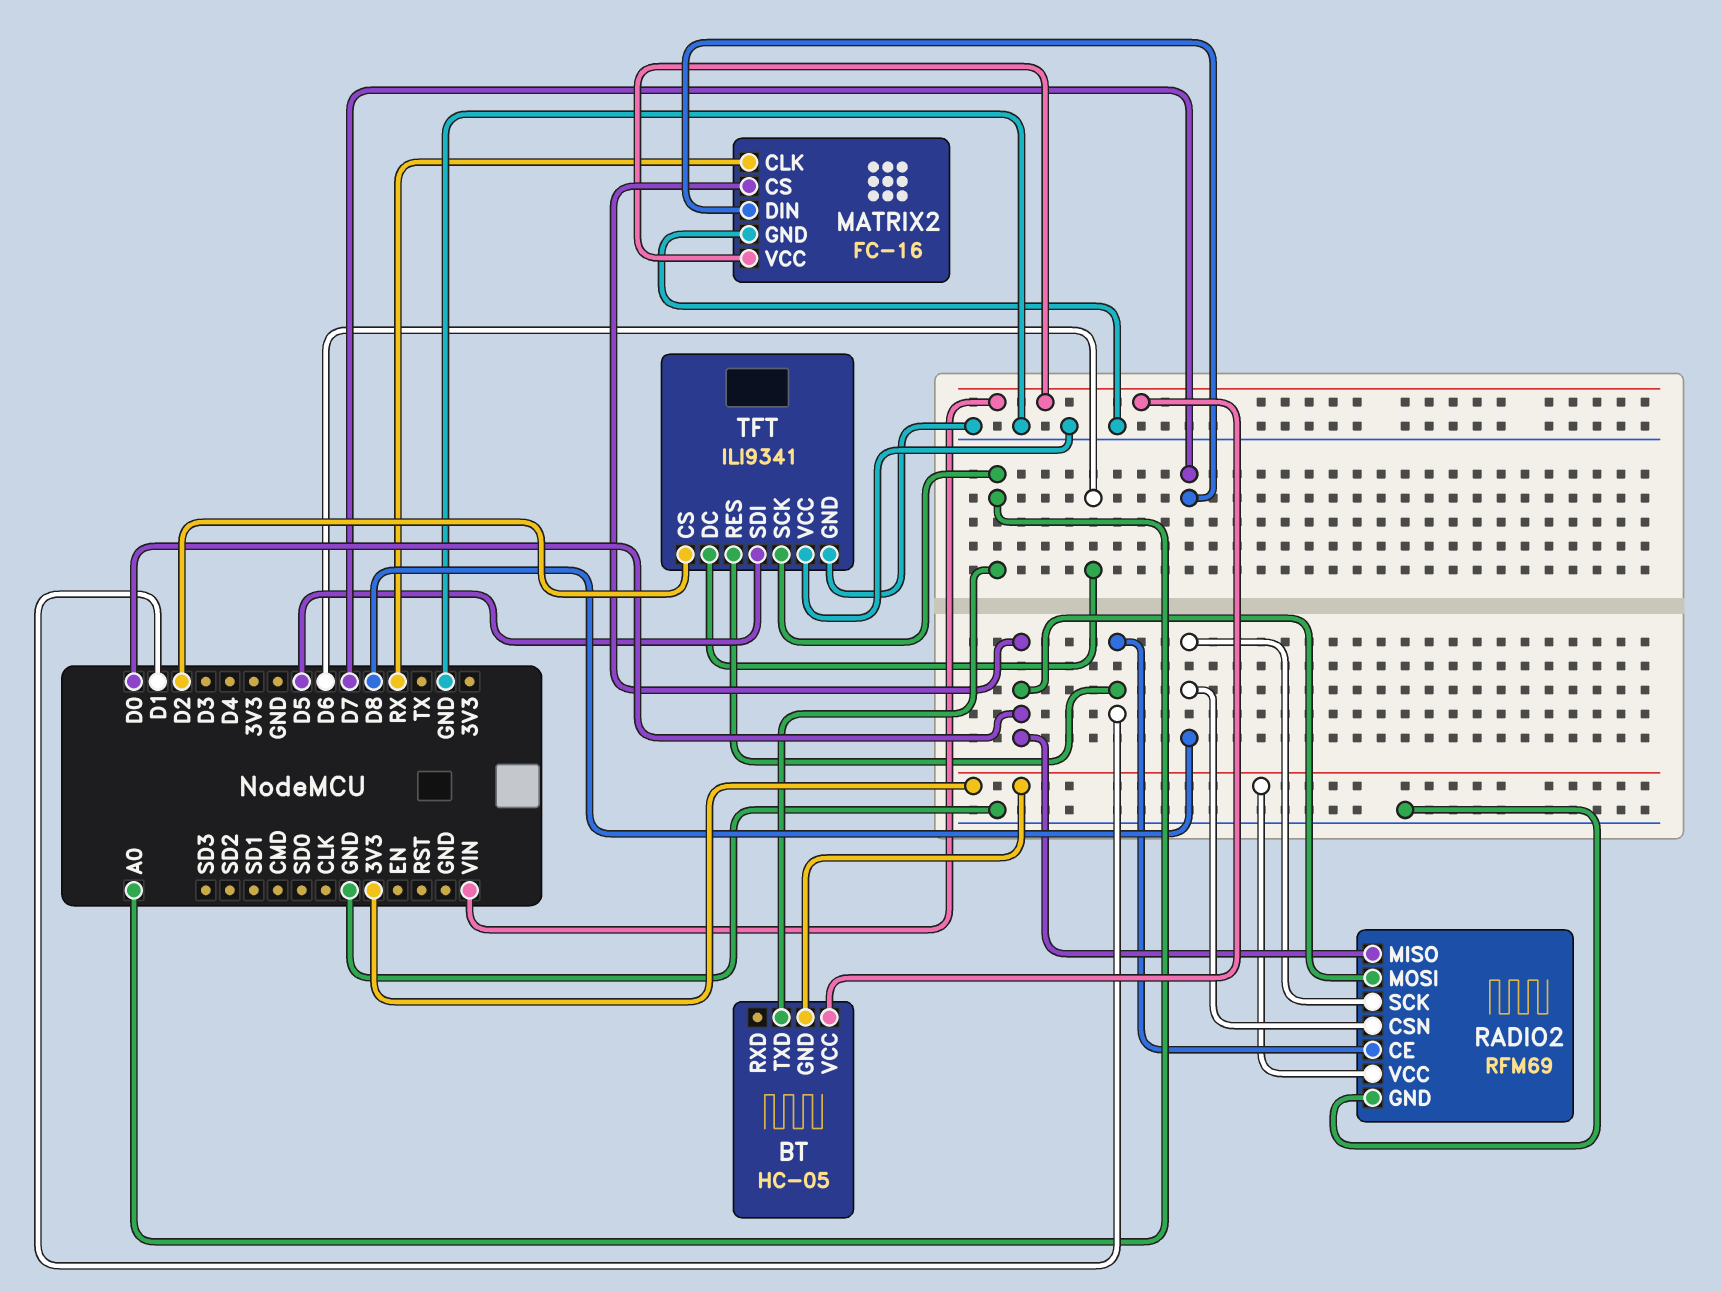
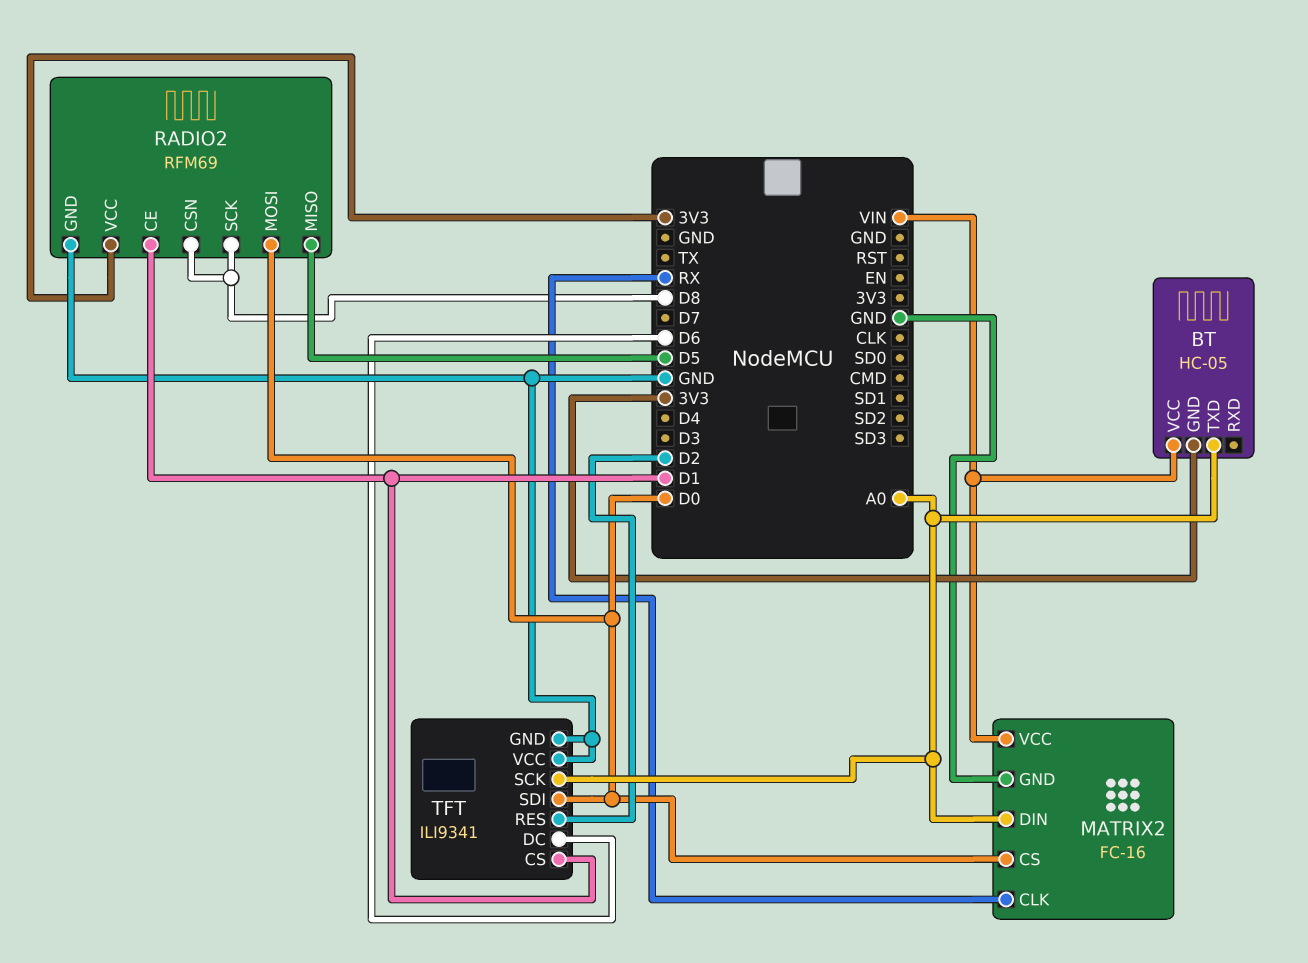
MATRIX2 pin DIN: D7 -> A0
RADIO2 pin MISO: D0 -> D5
TFT pin CS: D2 -> D1
TFT pin RES: D1 -> D2
TFT pin SDI: D5 -> D0

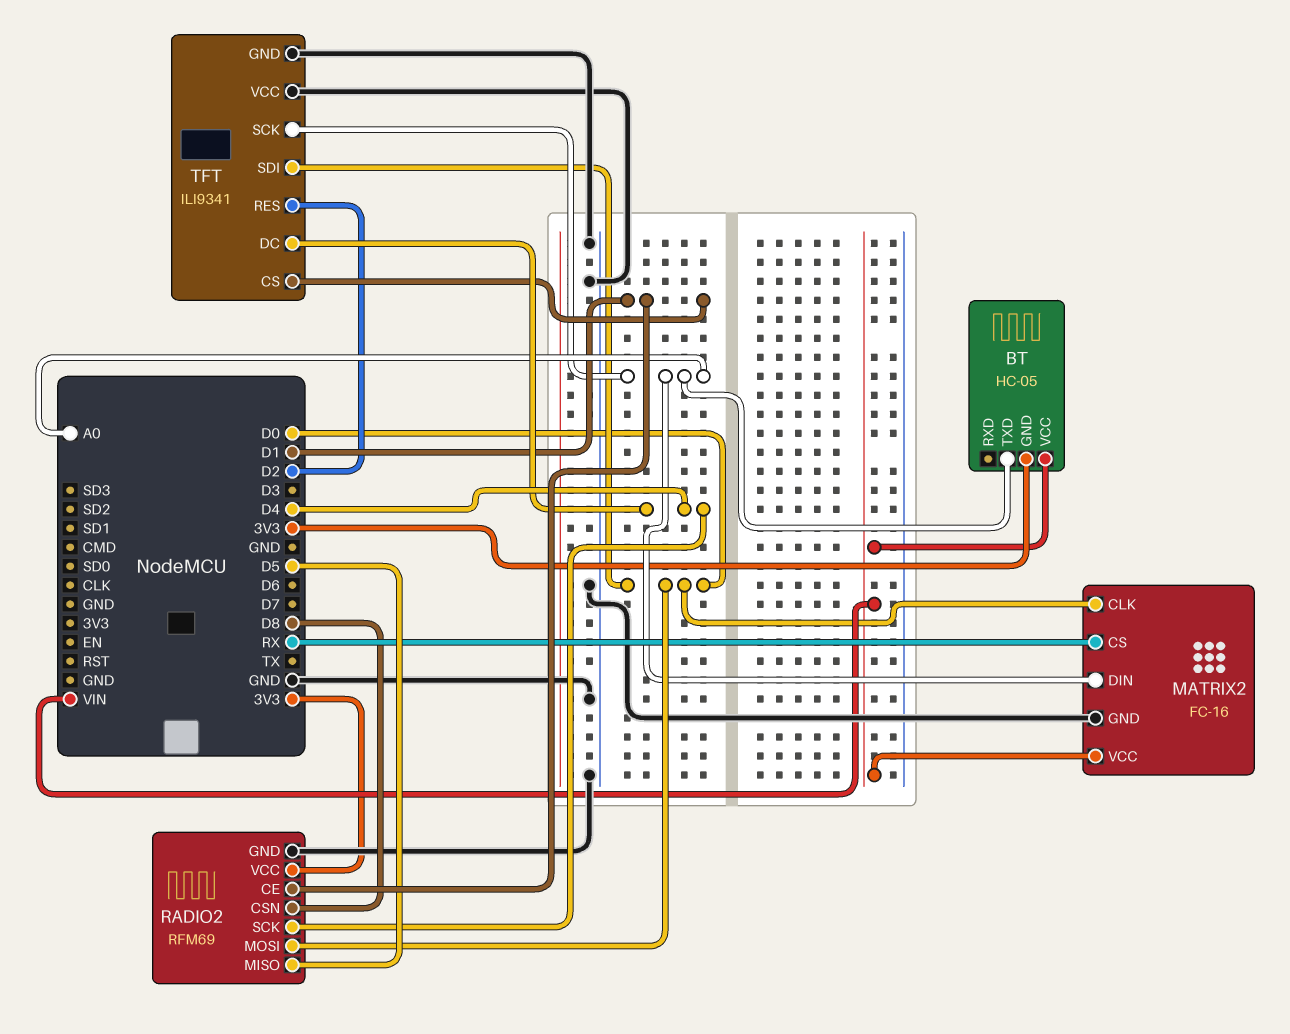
MATRIX2 pin CLK: RX -> D0
MATRIX2 pin CS: D0 -> RX
RADIO2 pin SCK: D8 -> D4
TFT pin DC: D6 -> D4

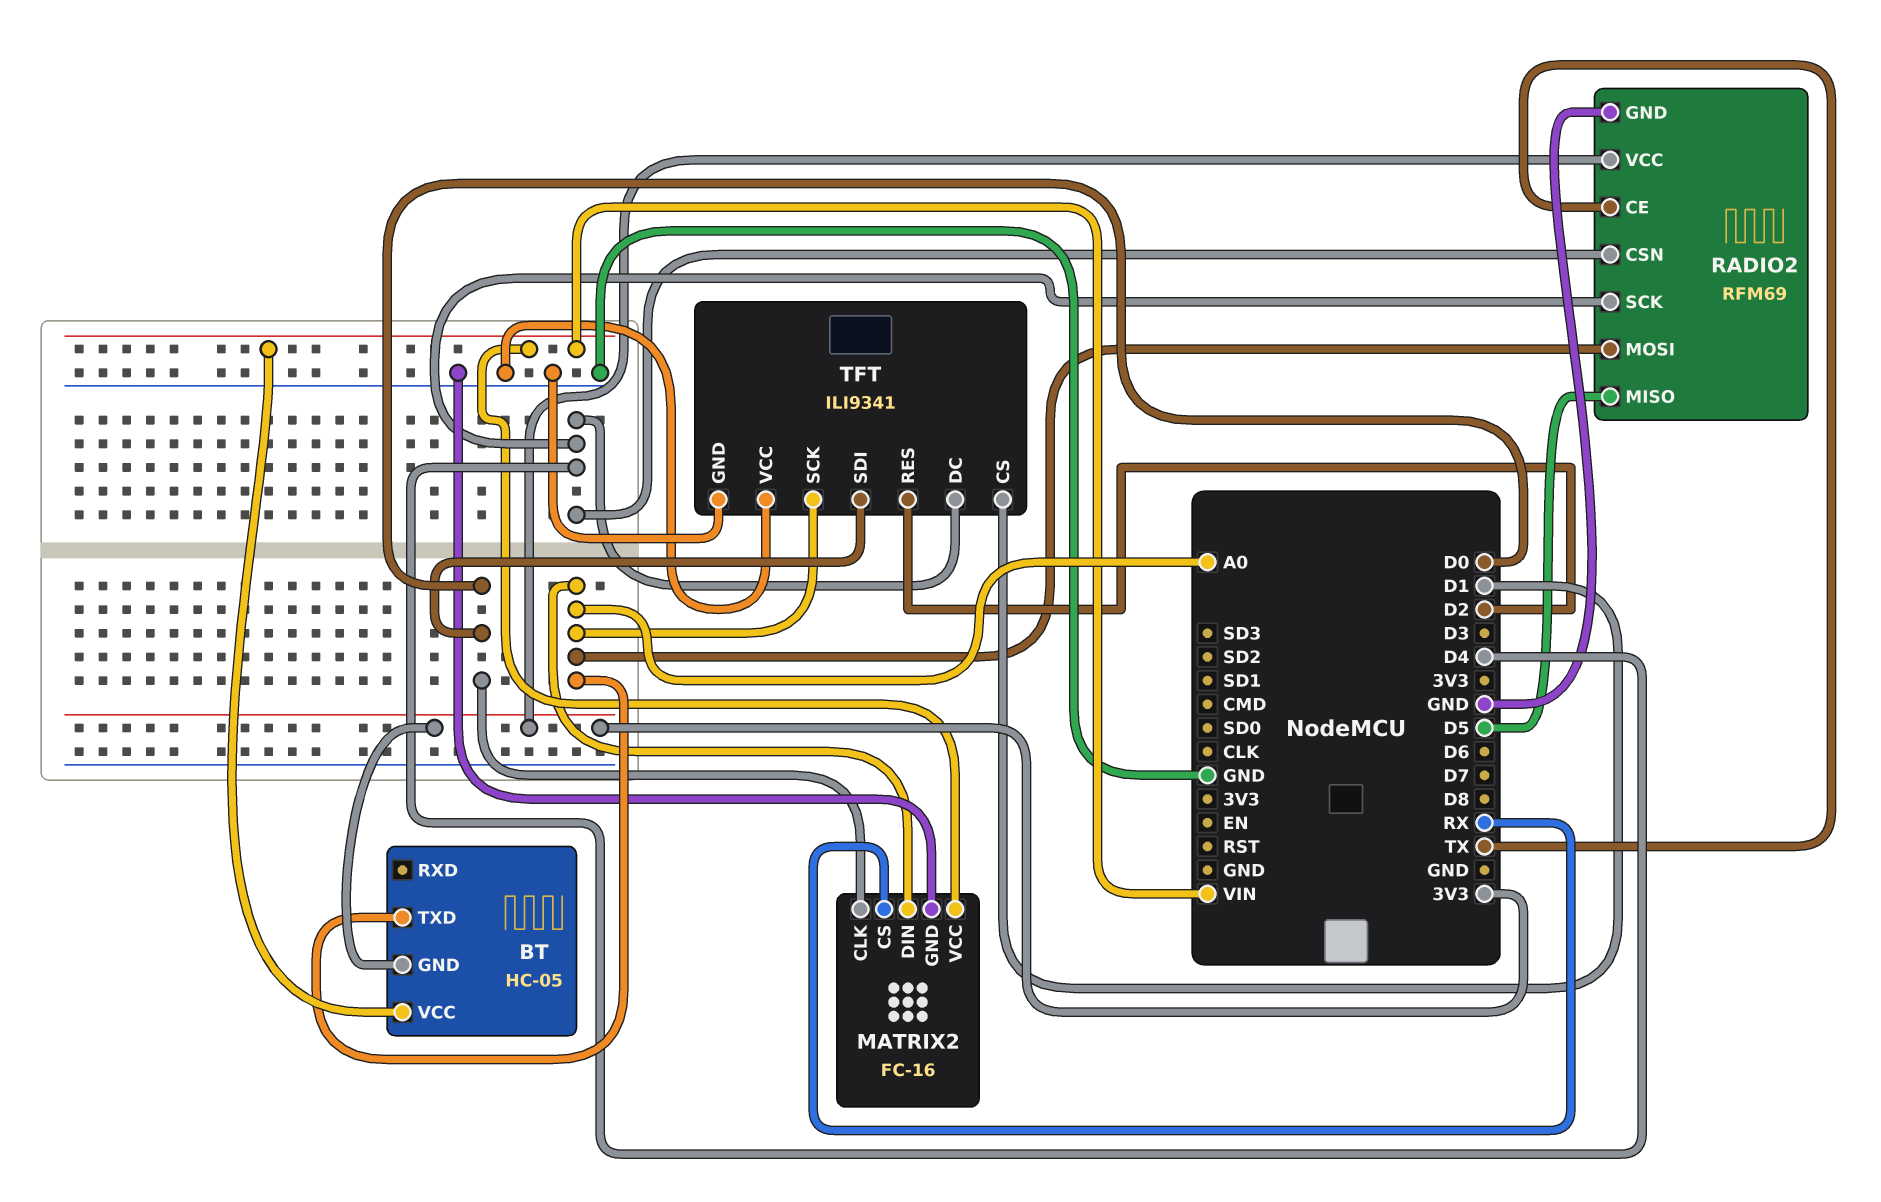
RADIO2 pin CE: D1 -> TX
RADIO2 pin CSN: D8 -> D4
RADIO2 pin MOSI: D0 -> A0

